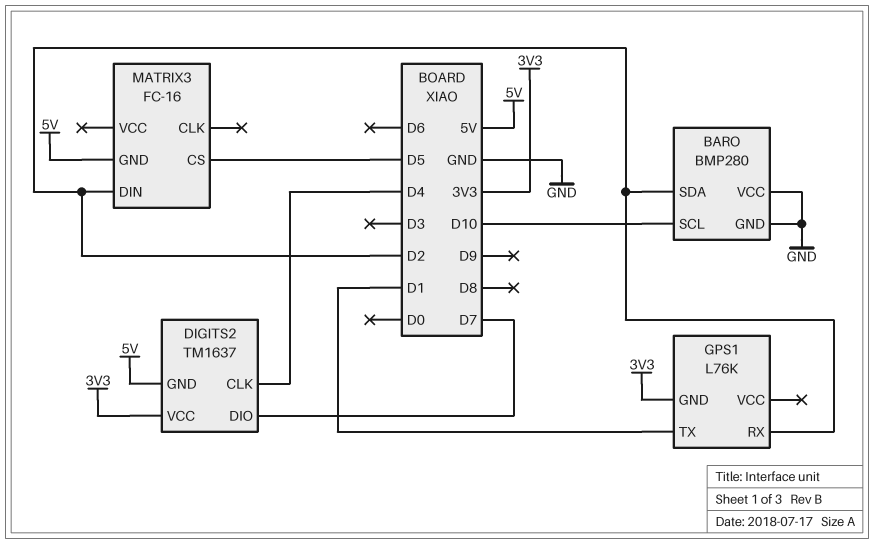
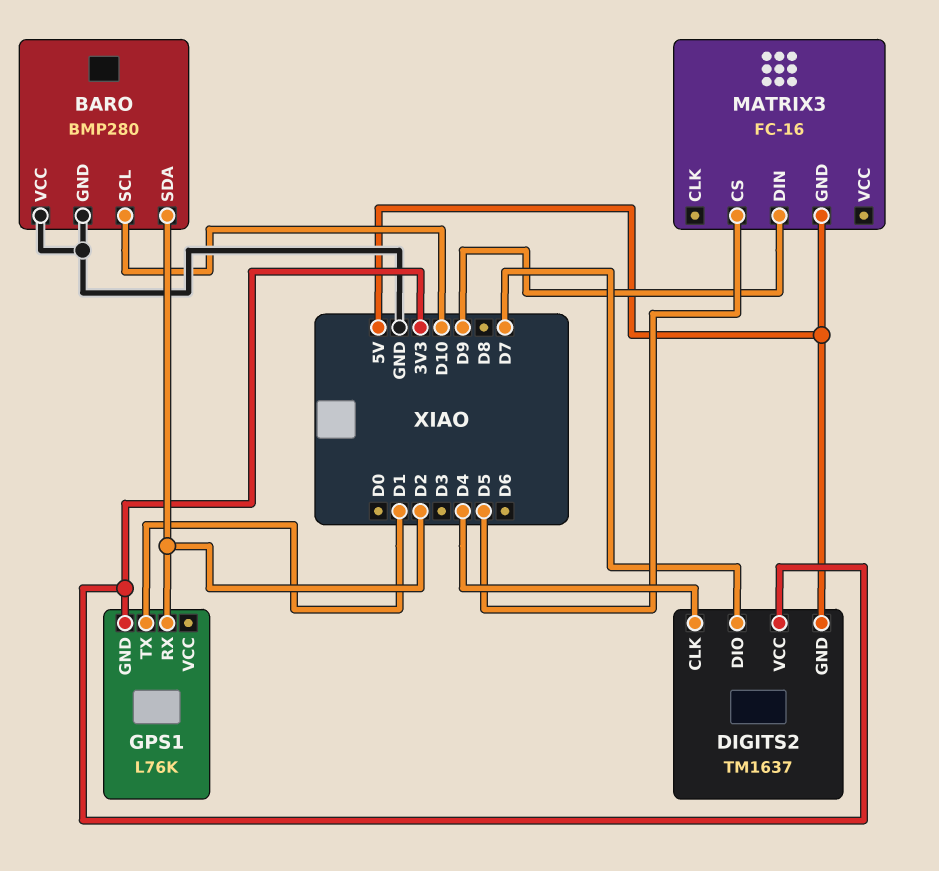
MATRIX3 pin DIN: D2 -> D9

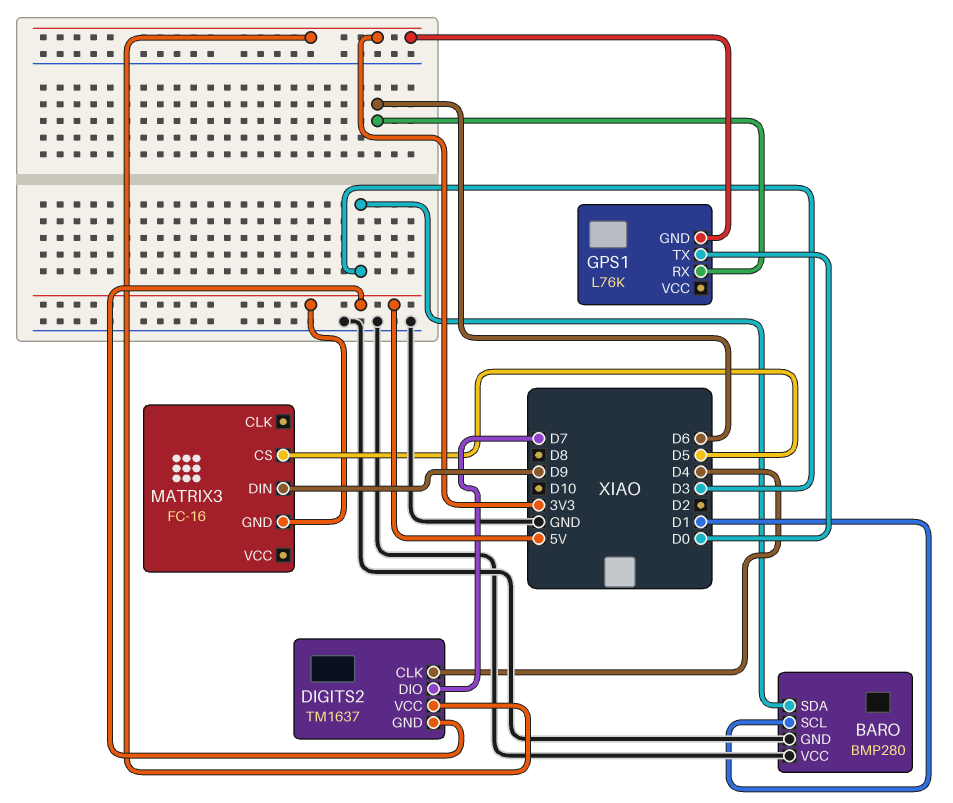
BARO pin SCL: D10 -> D1
BARO pin SDA: D2 -> D3
GPS1 pin RX: D2 -> D6
GPS1 pin TX: D1 -> D0

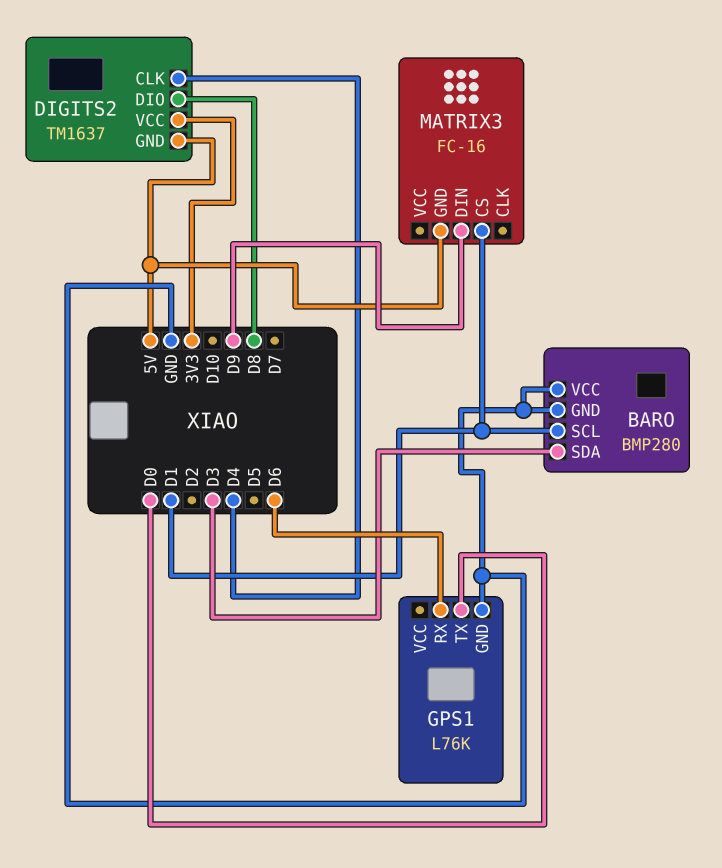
DIGITS2 pin DIO: D7 -> D8
GPS1 pin GND: 3V3 -> GND
MATRIX3 pin CS: D5 -> D1

